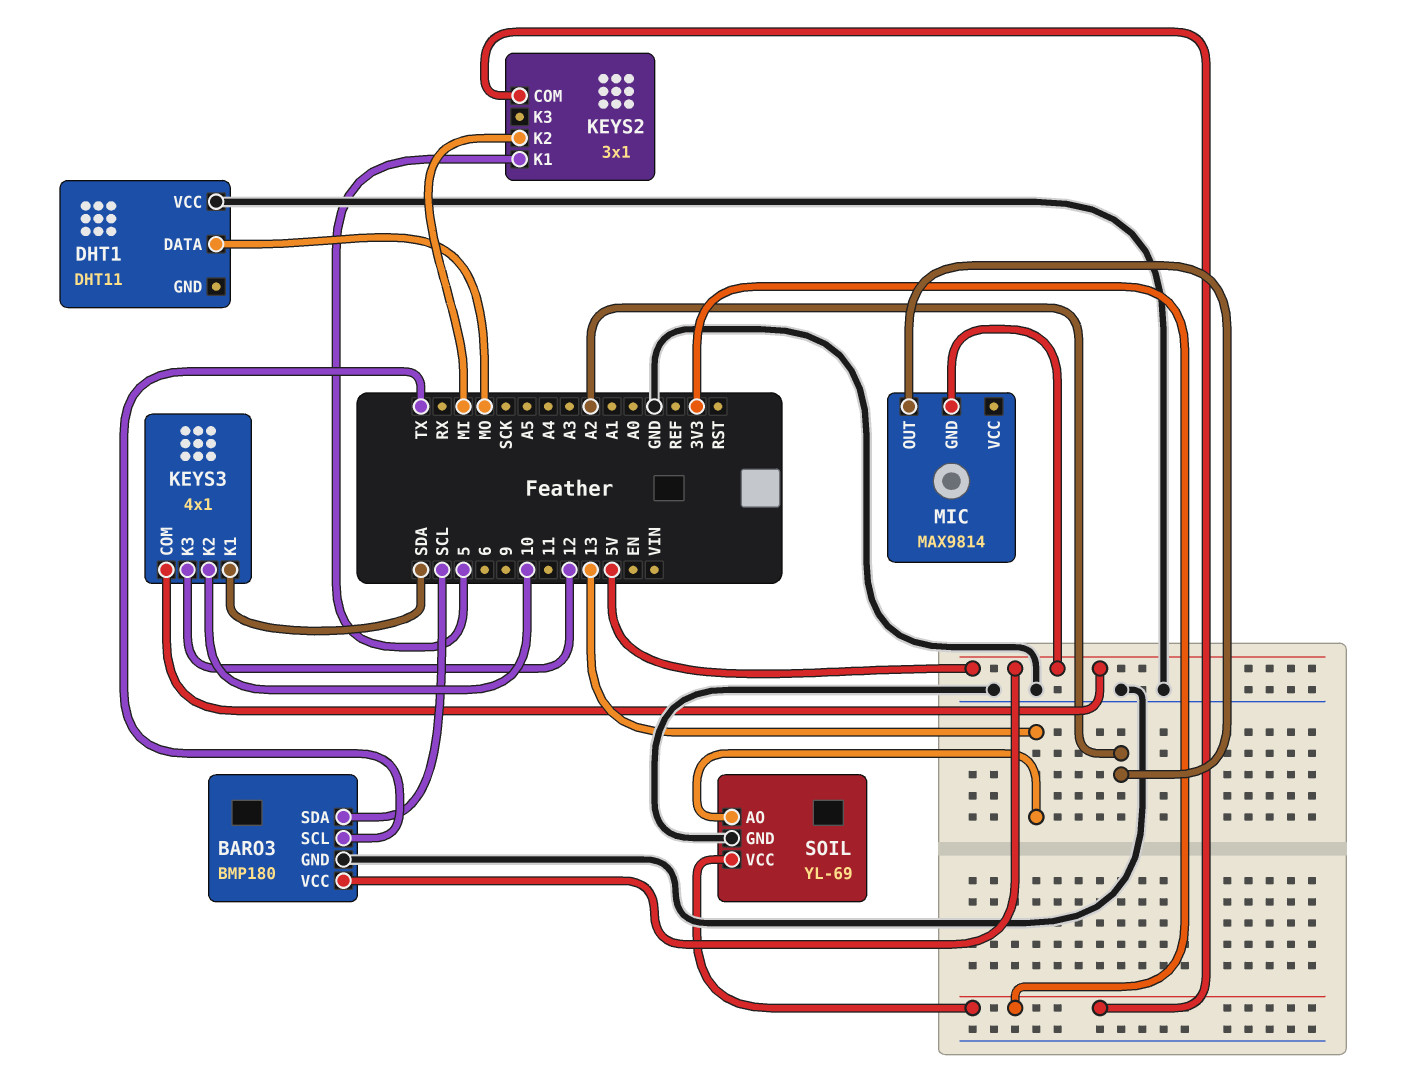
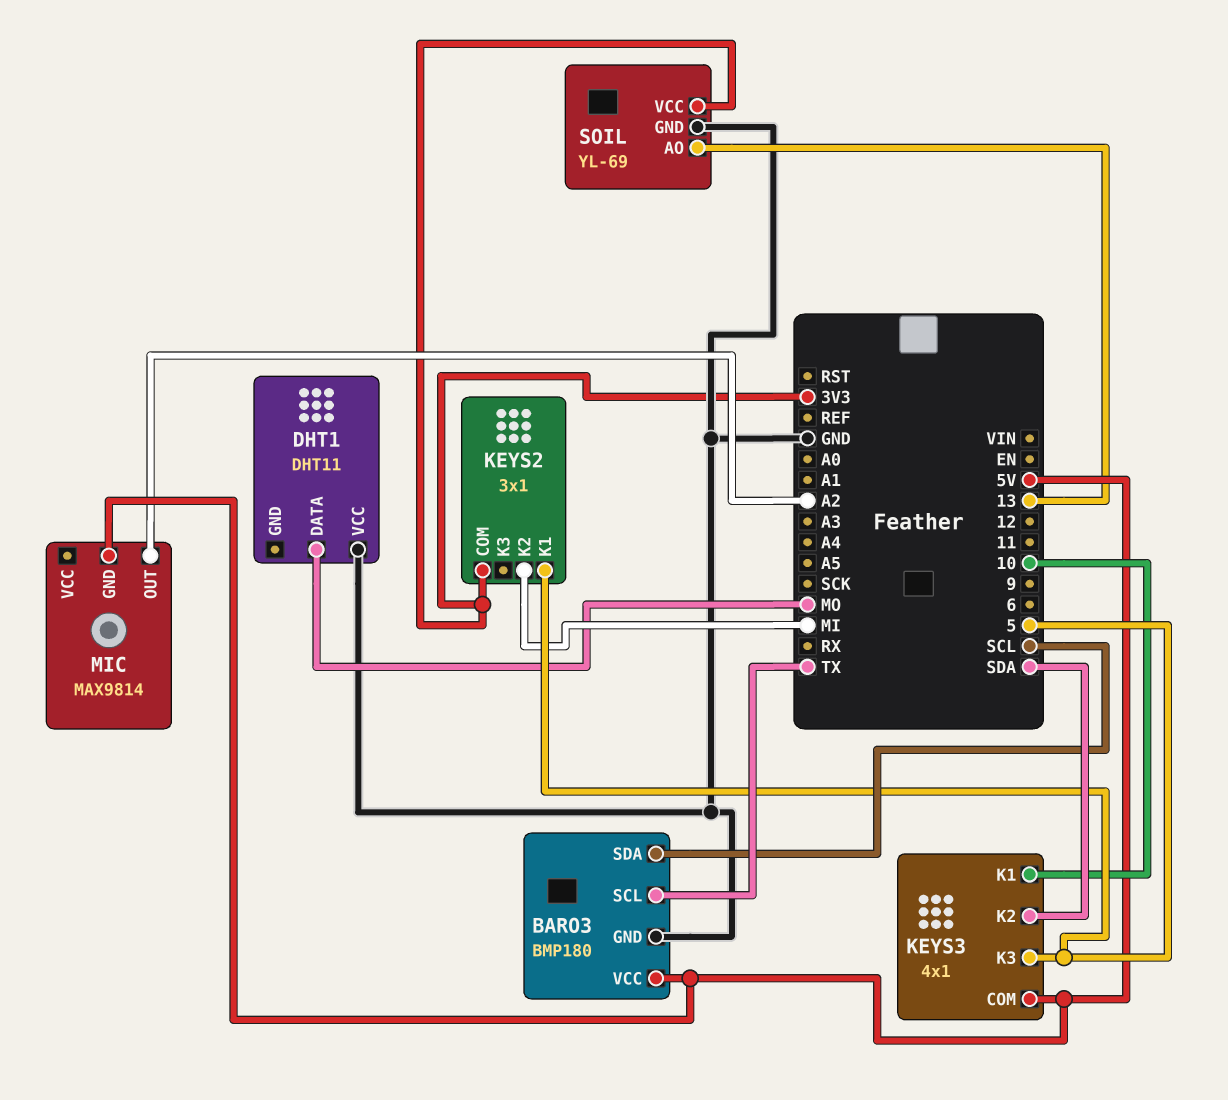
KEYS3 pin K1: SDA -> 10
KEYS3 pin K2: 10 -> SDA
KEYS3 pin K3: 12 -> 5

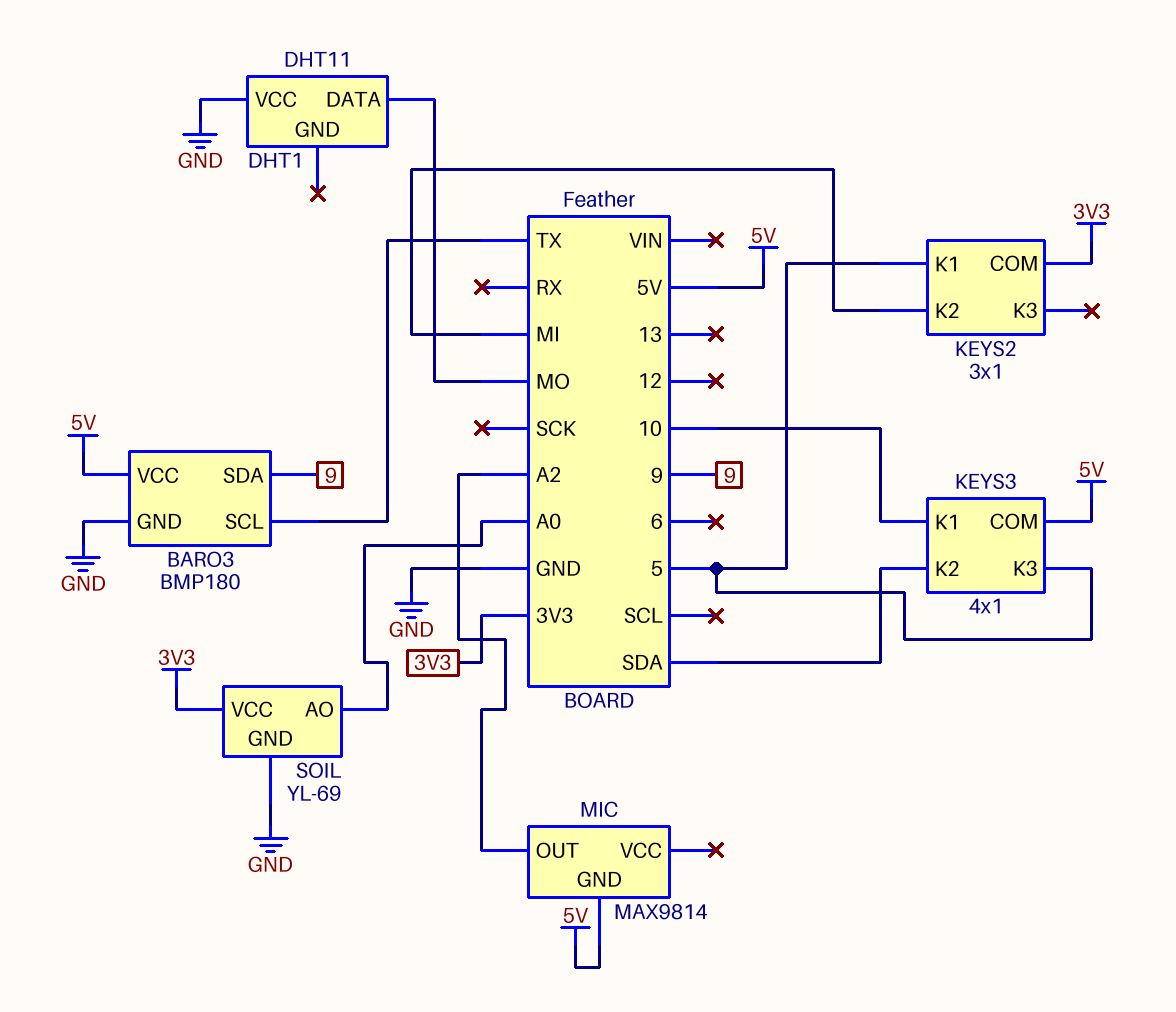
BARO3 pin SDA: SCL -> 9
SOIL pin AO: 13 -> A0

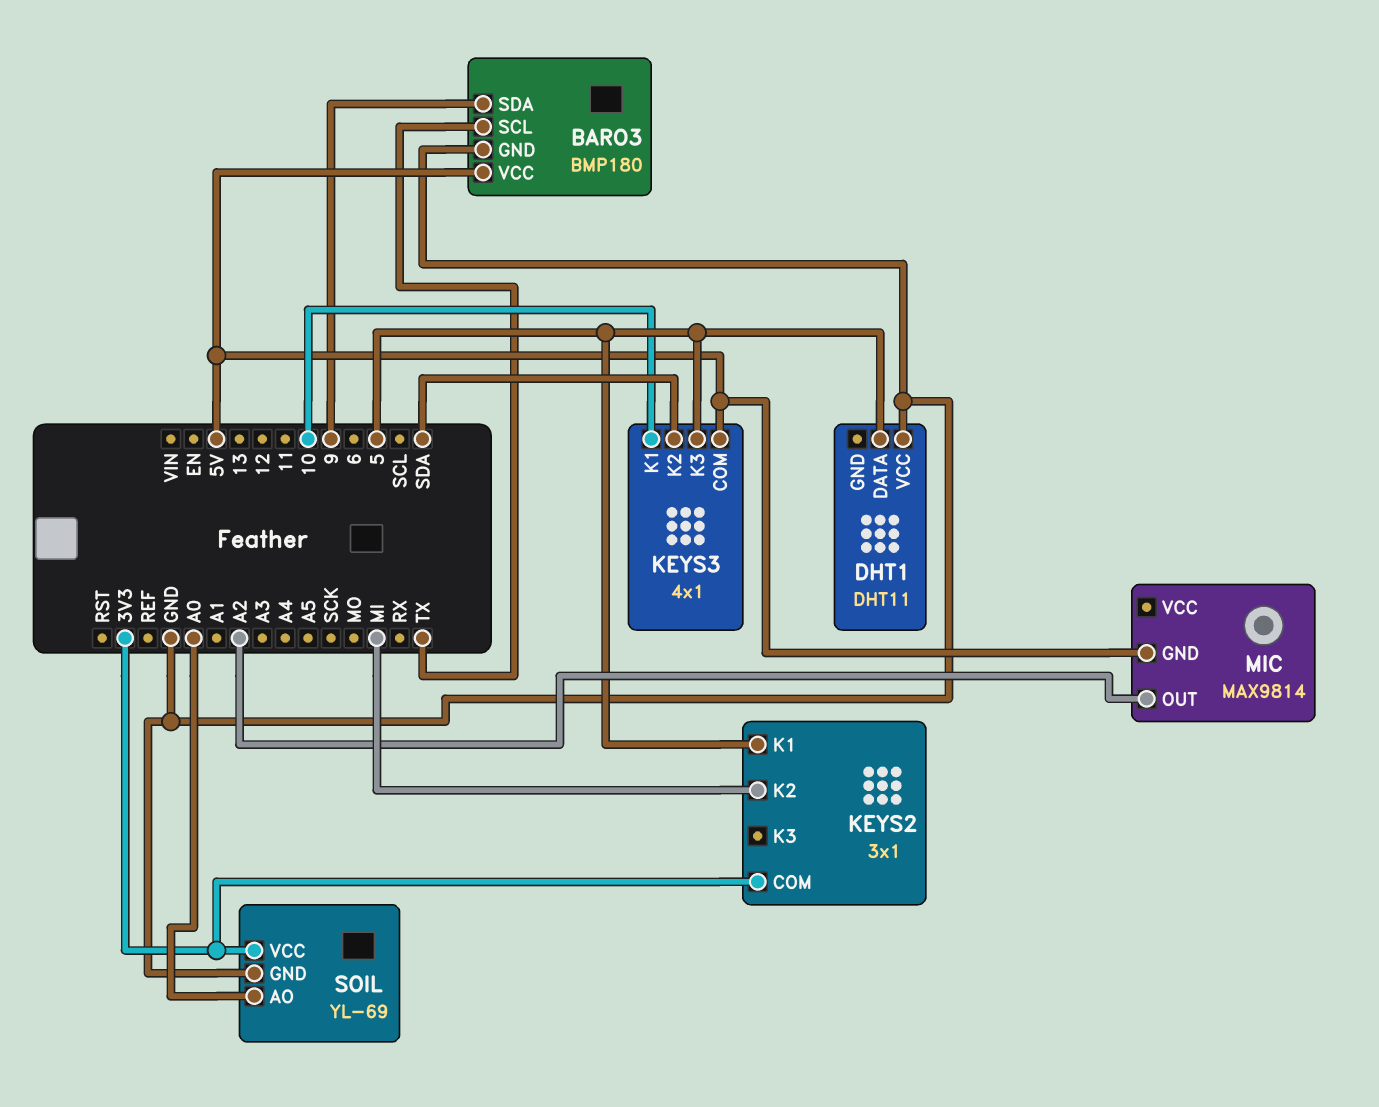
DHT1 pin DATA: MO -> 5

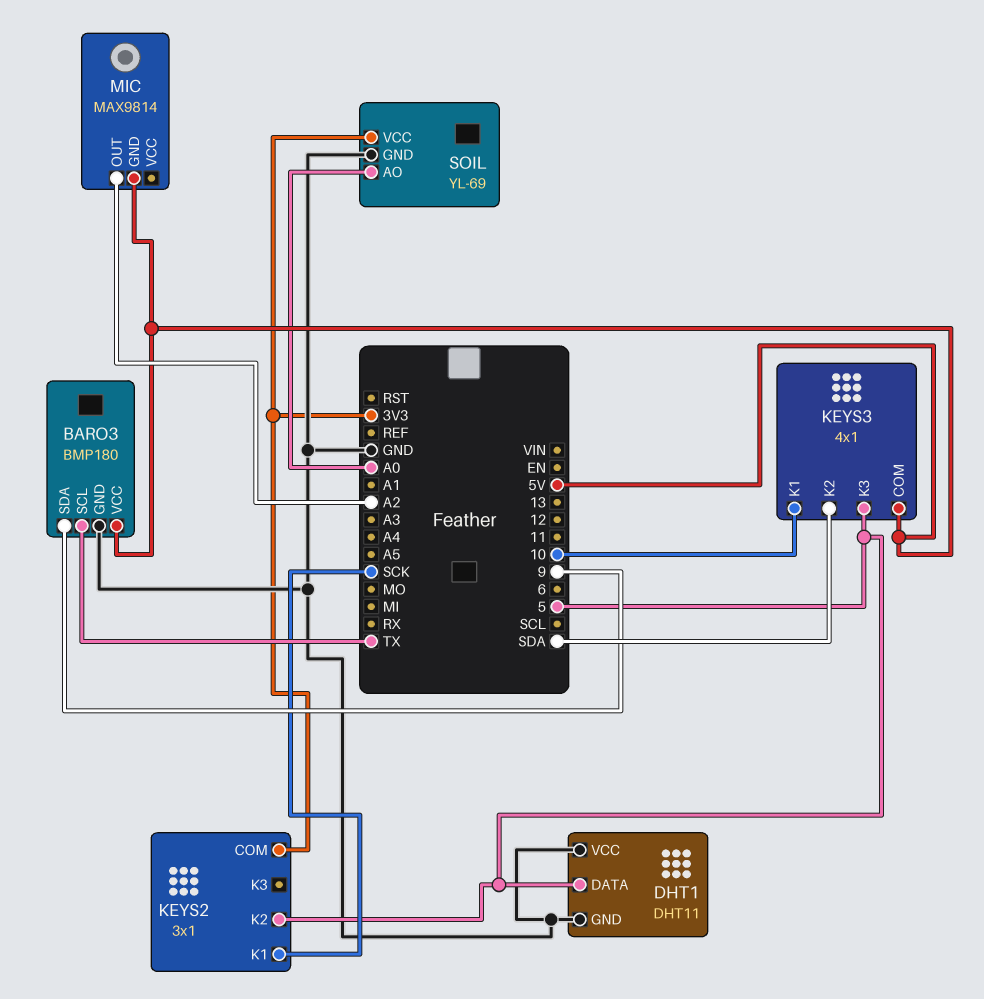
DHT1 pin GND: none -> GND
KEYS2 pin K1: 5 -> SCK
KEYS2 pin K2: MI -> 5

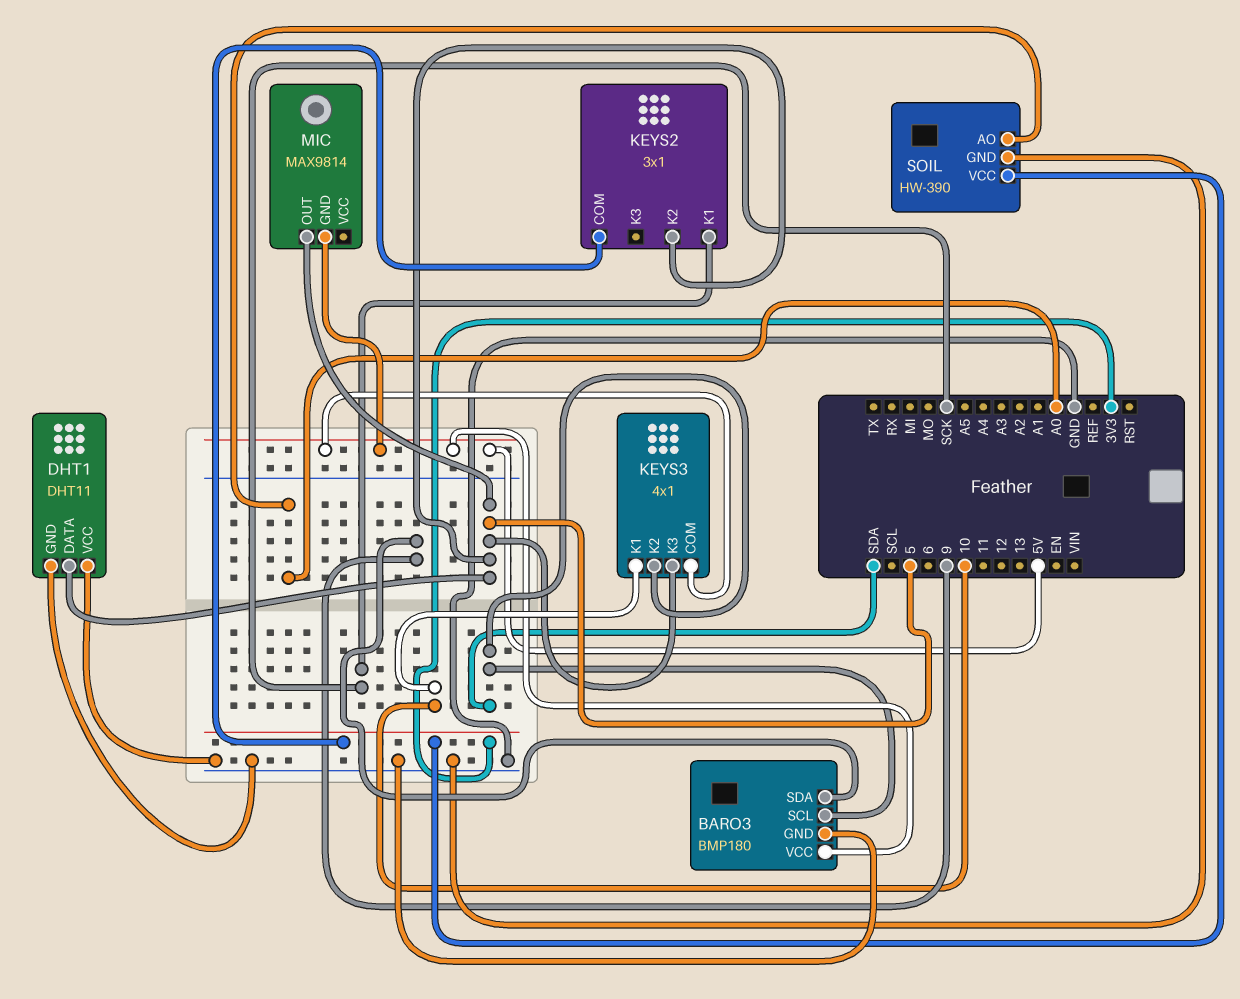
BARO3 pin SCL: TX -> SDA
MIC pin OUT: A2 -> 5
SOIL: YL-69 -> HW-390

